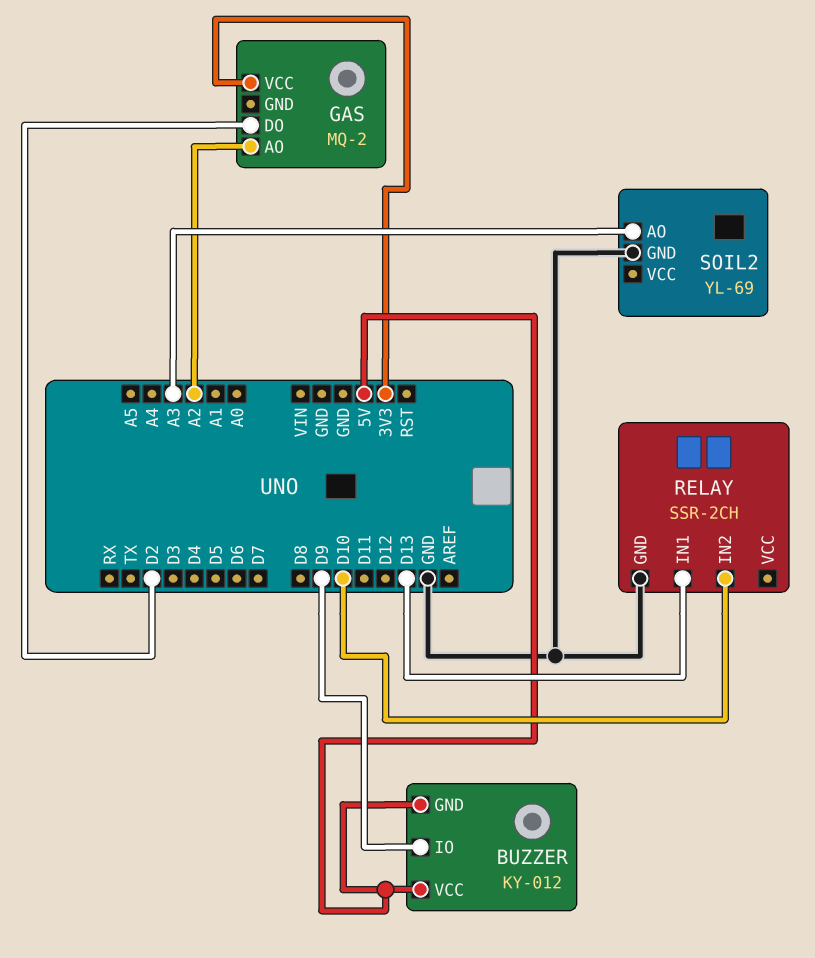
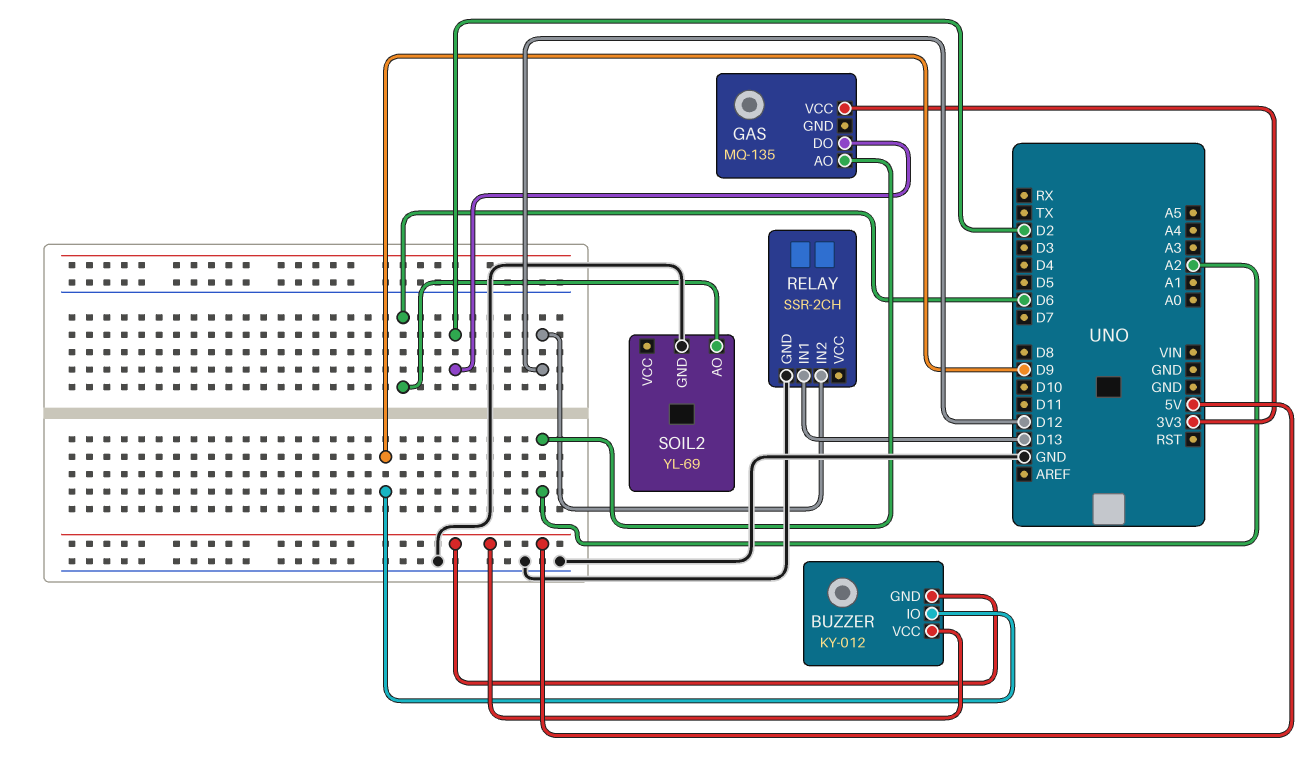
GAS: MQ-2 -> MQ-135
RELAY pin IN2: D10 -> D12
SOIL2 pin AO: A3 -> D6

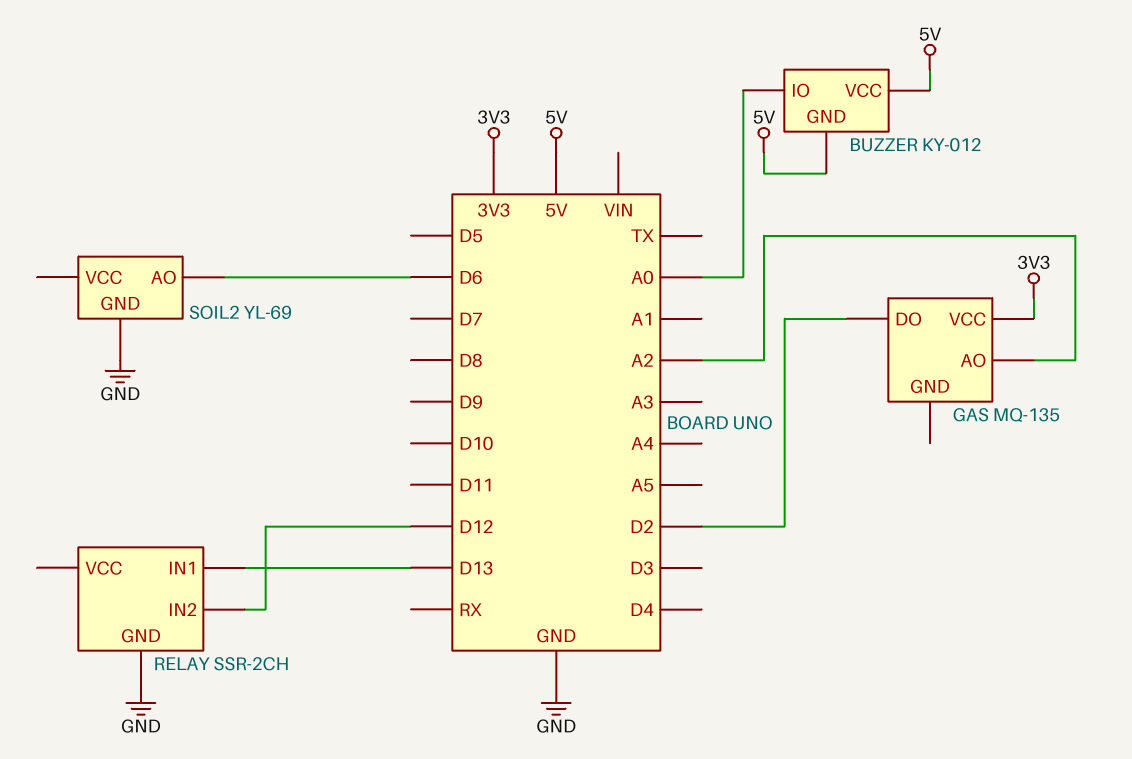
BUZZER pin IO: D9 -> A0

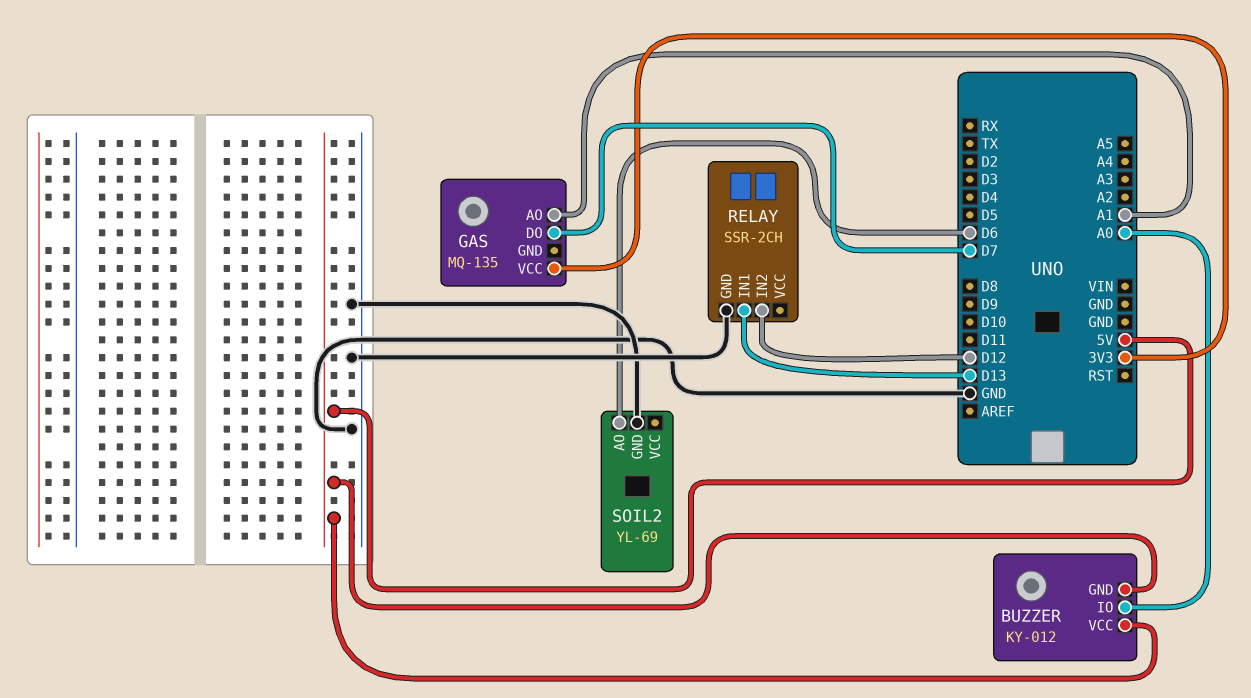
GAS pin AO: A2 -> A1
GAS pin DO: D2 -> D7

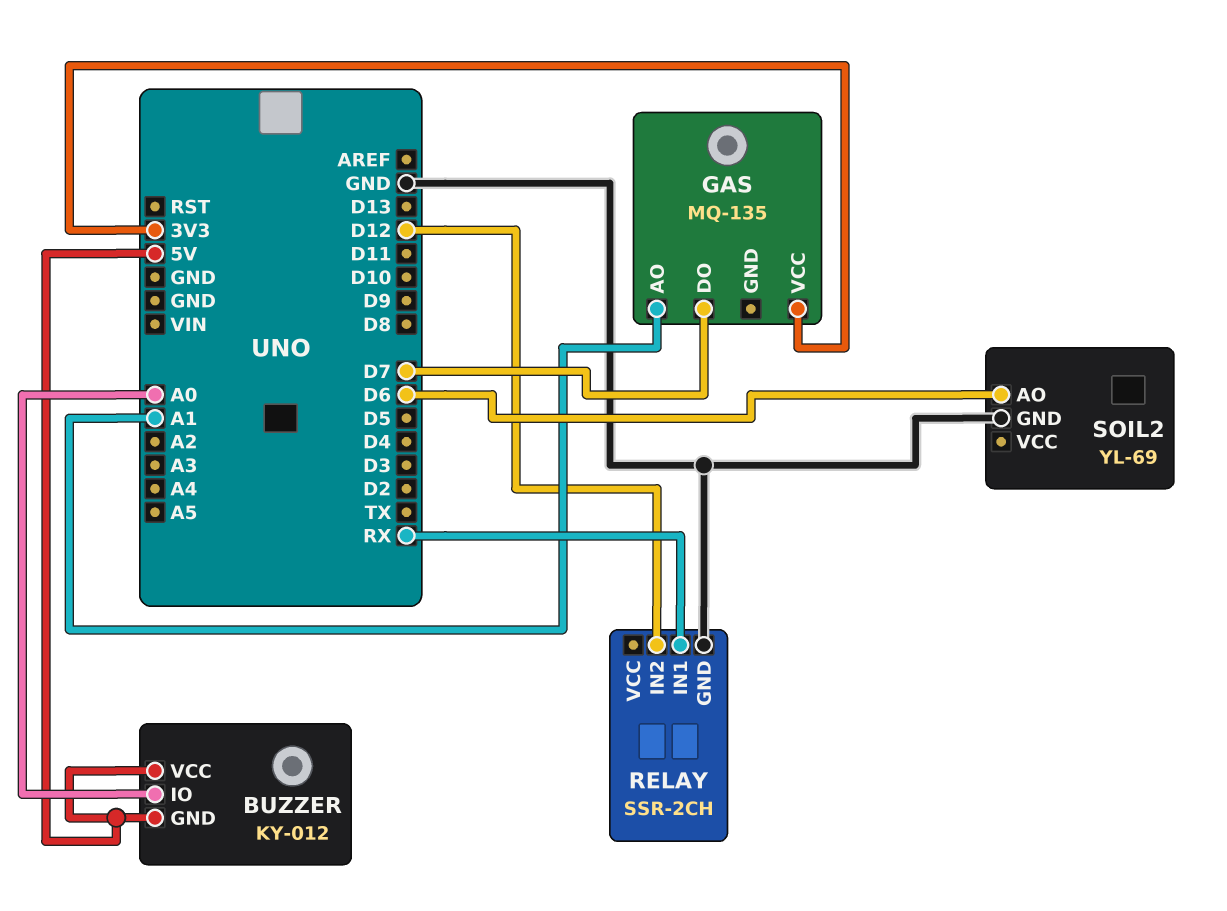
RELAY pin IN1: D13 -> RX

